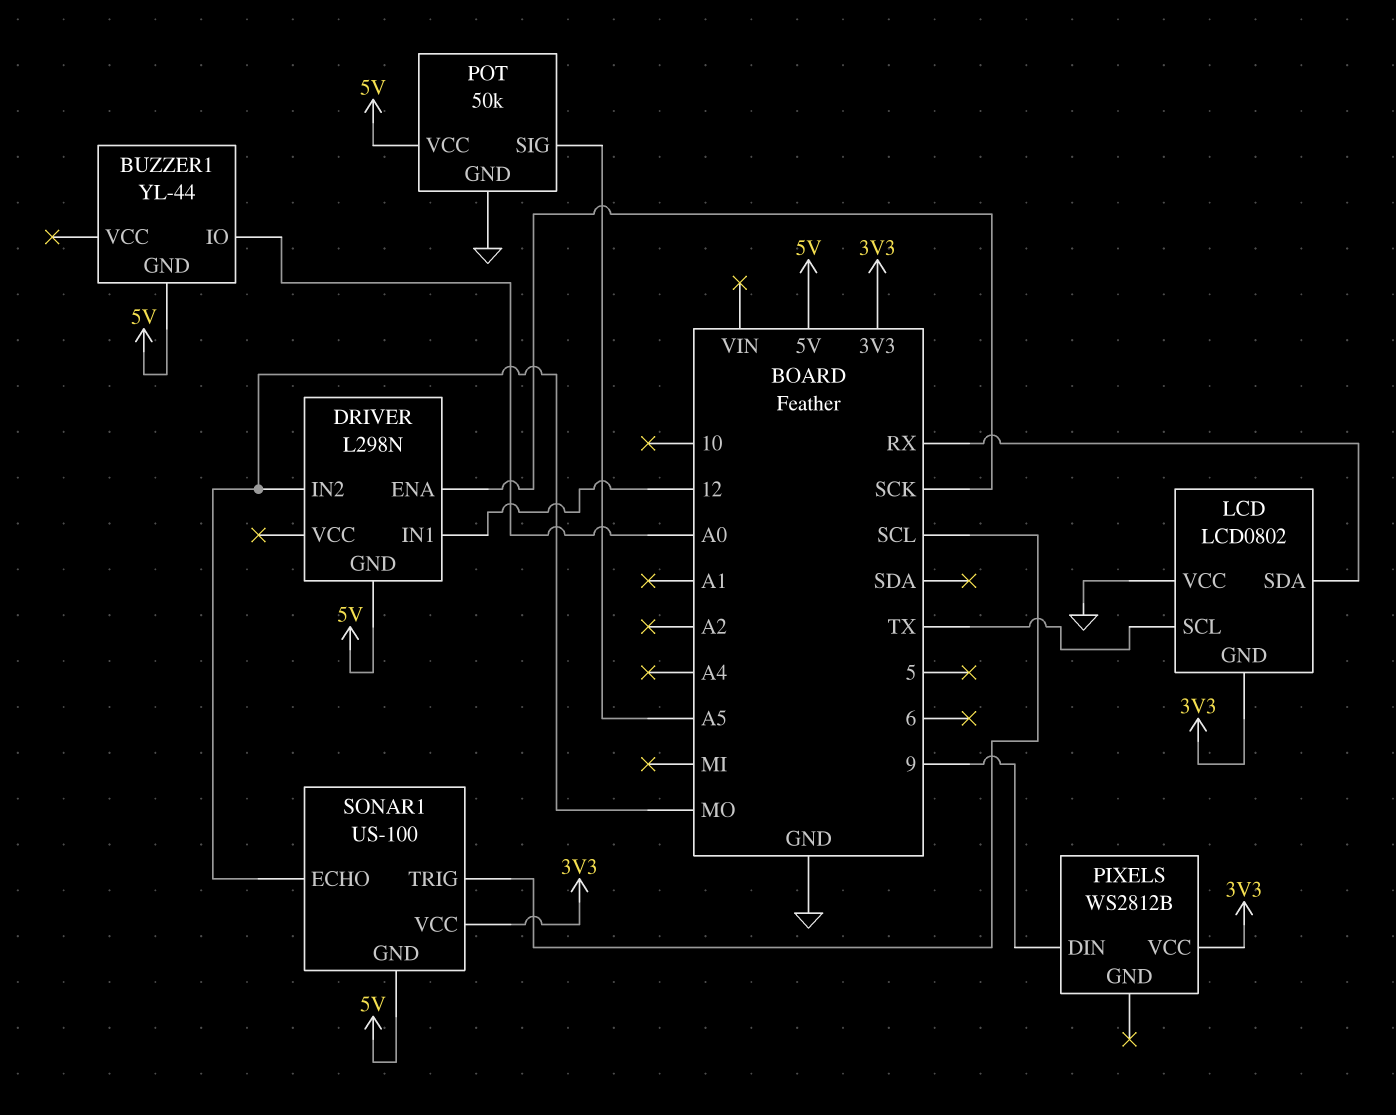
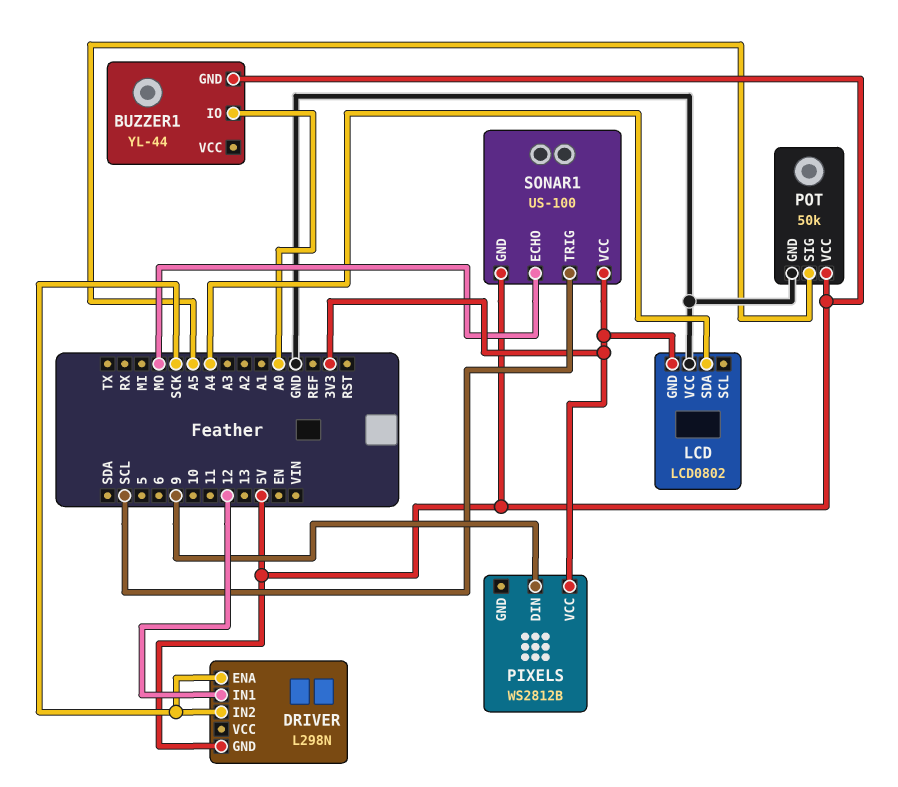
DRIVER pin IN2: MO -> SCK
LCD pin SCL: TX -> none
LCD pin SDA: RX -> A4

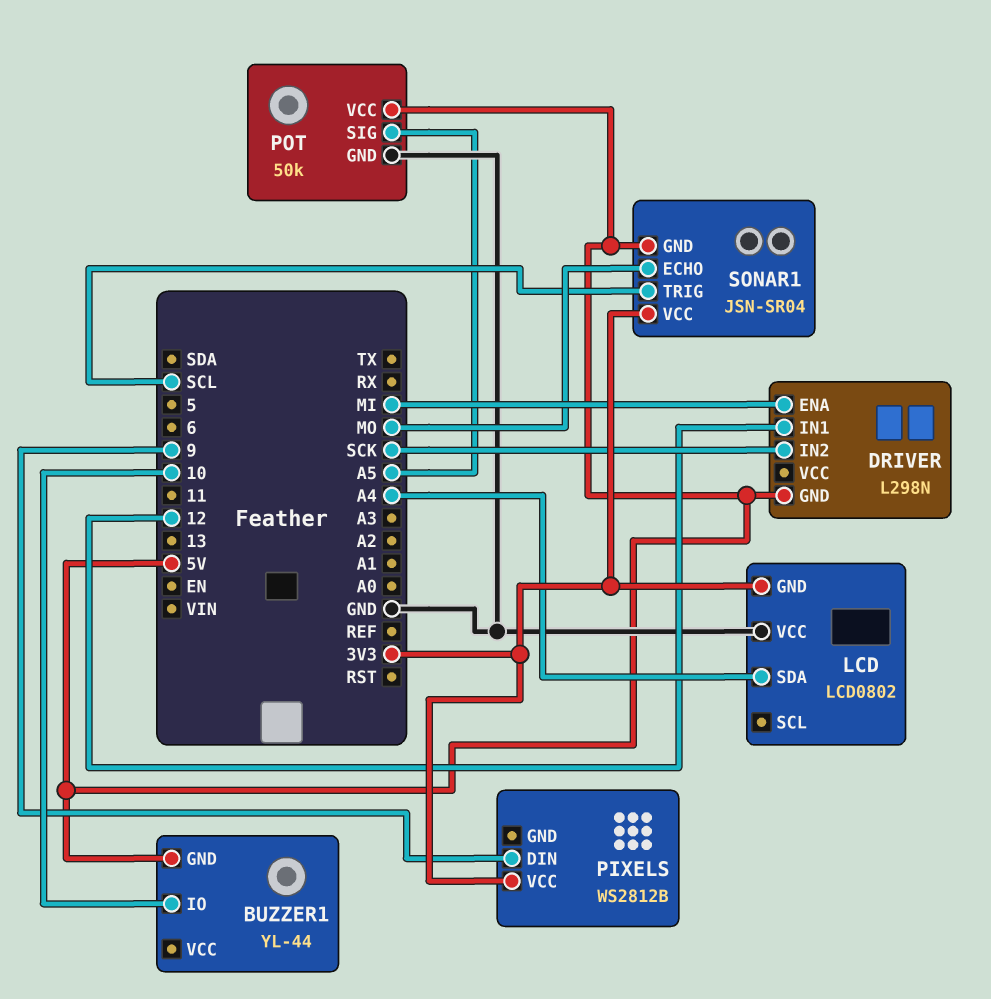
BUZZER1 pin IO: A0 -> 10
DRIVER pin ENA: SCK -> MI
SONAR1: US-100 -> JSN-SR04

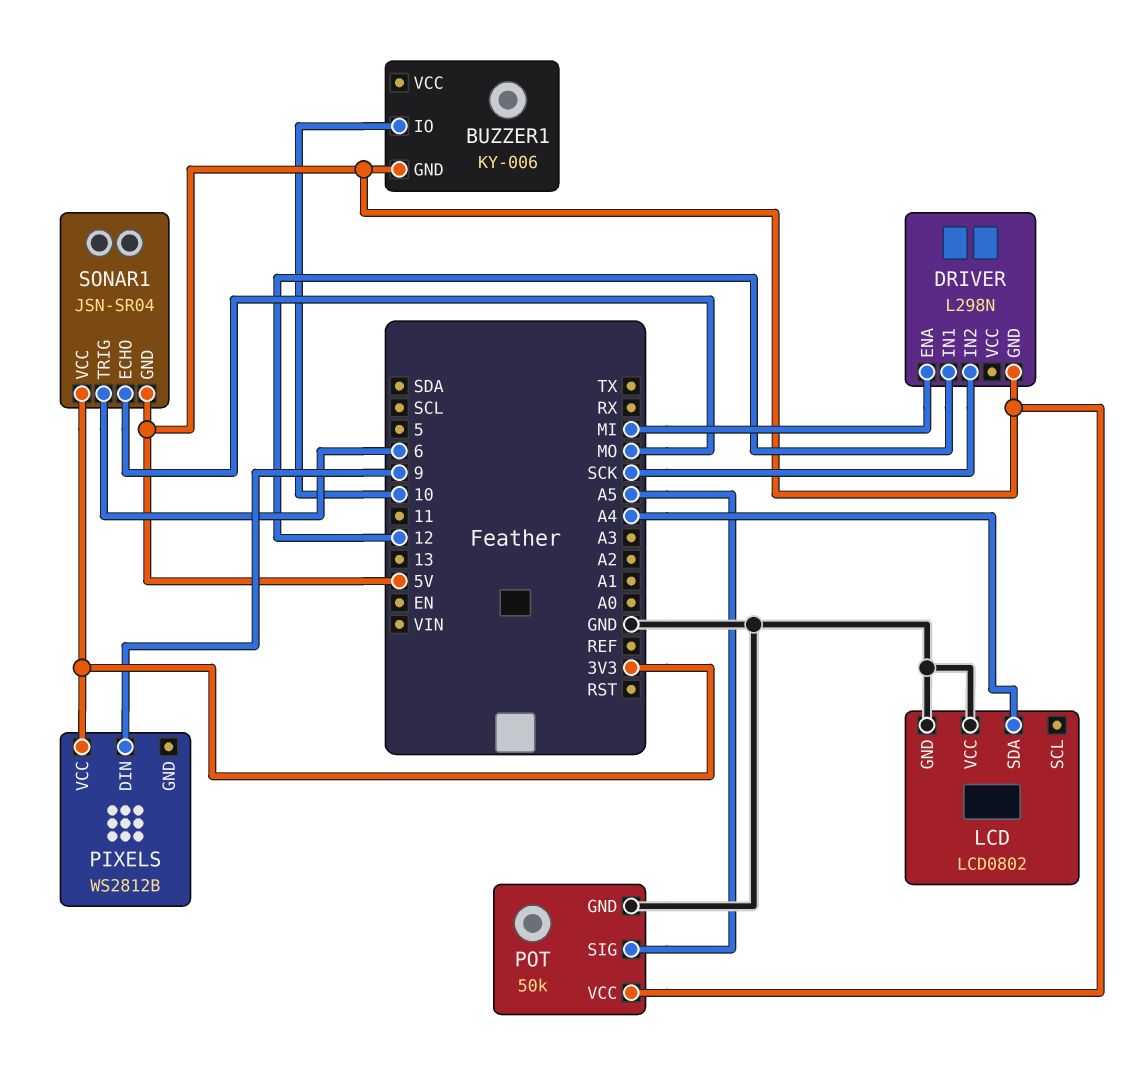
BUZZER1: YL-44 -> KY-006
LCD pin GND: 3V3 -> GND
SONAR1 pin TRIG: SCL -> 6

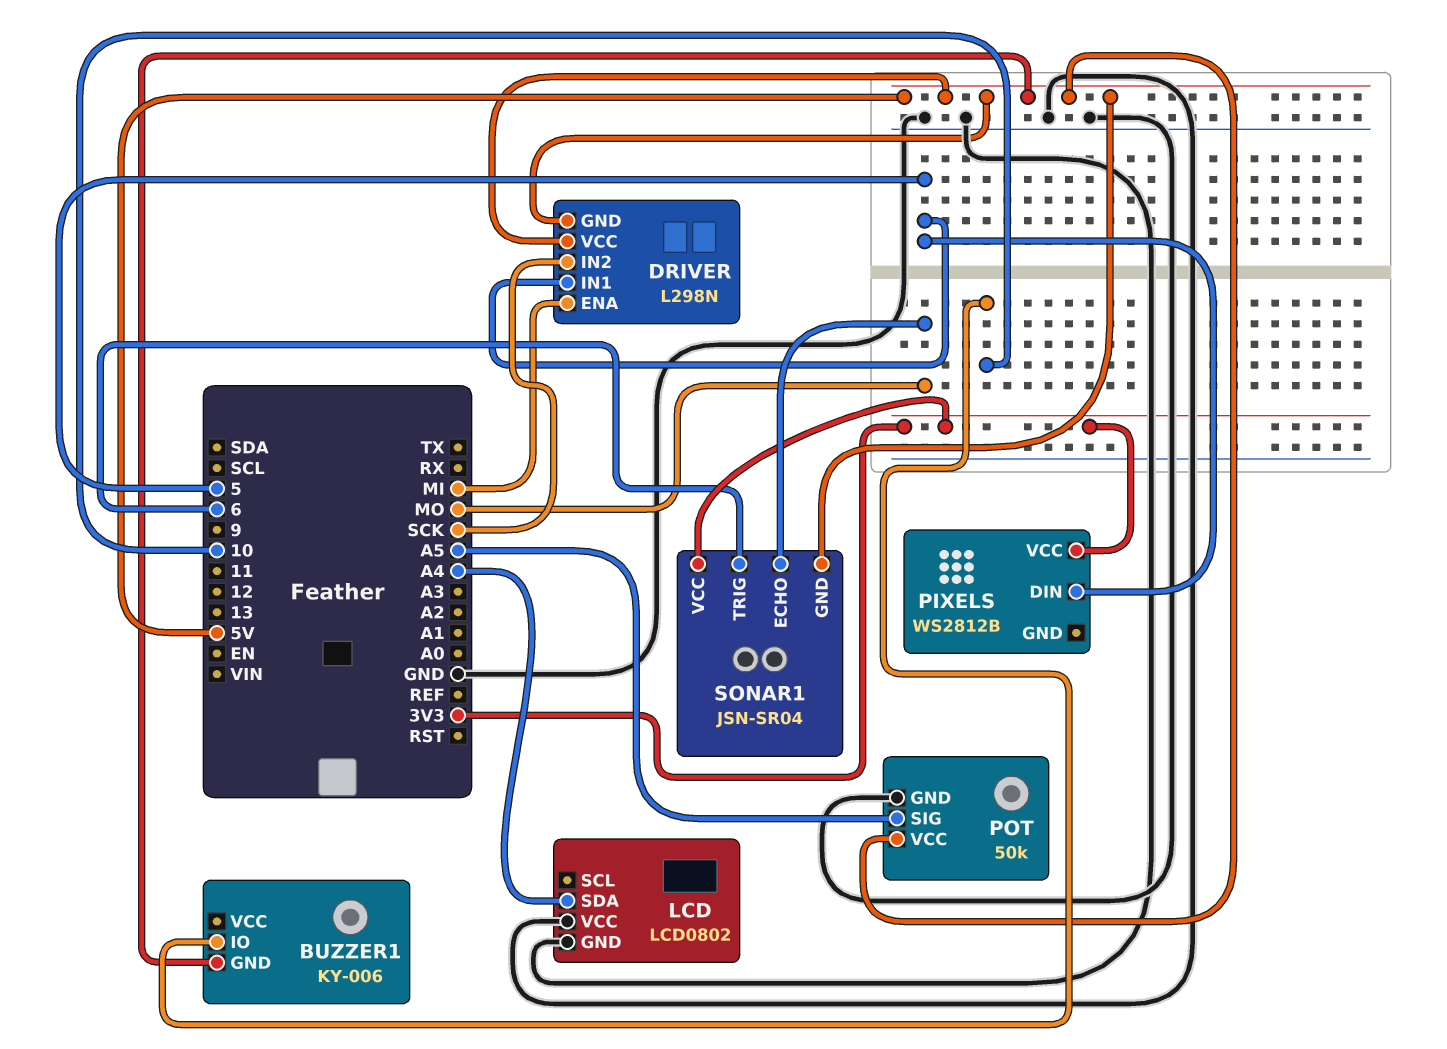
DRIVER pin IN1: 12 -> 5
DRIVER pin VCC: none -> 5V
PIXELS pin DIN: 9 -> 5

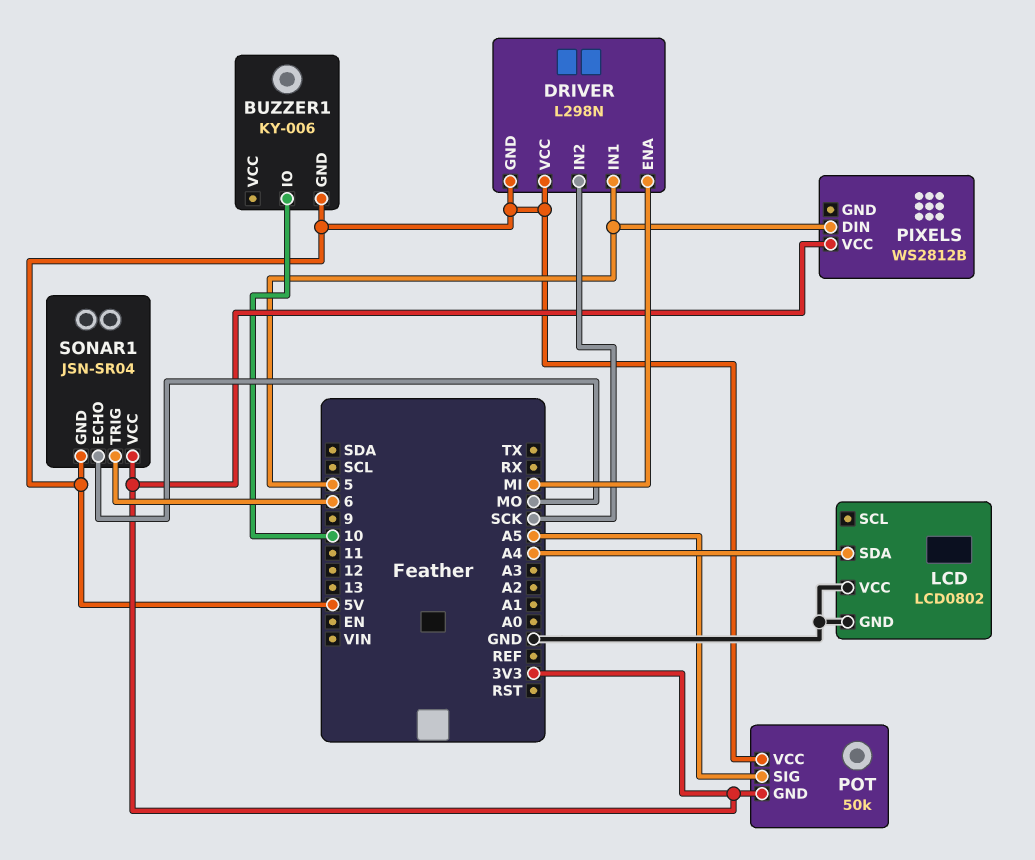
POT pin GND: GND -> 3V3

